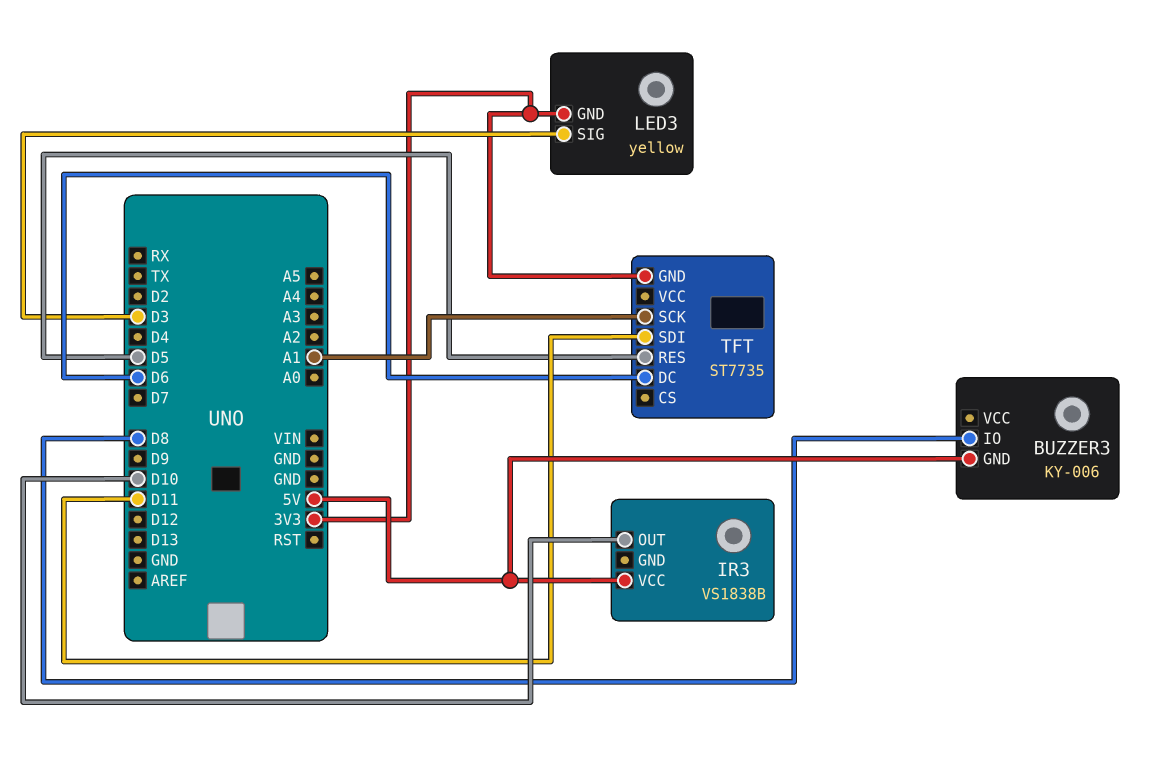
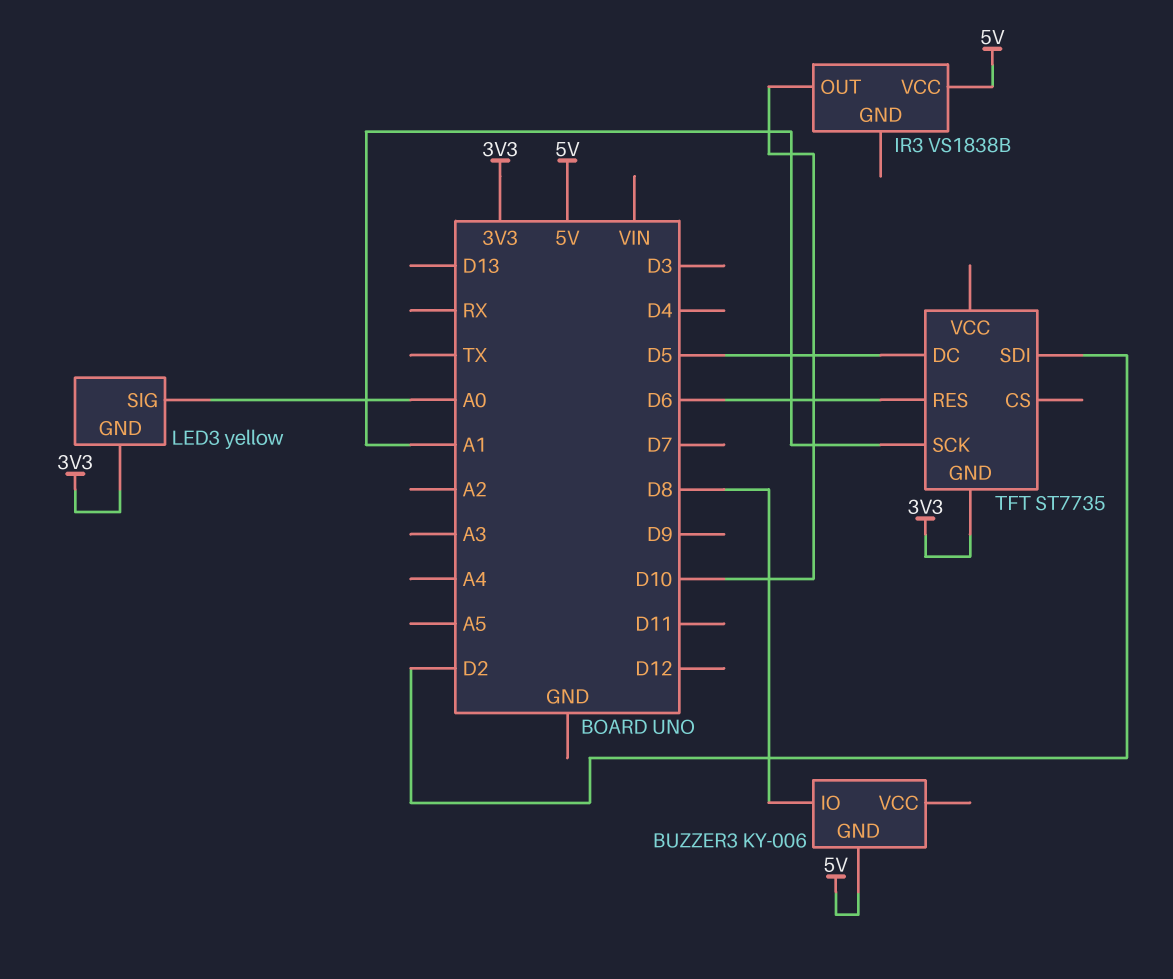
LED3 pin SIG: D3 -> A0
TFT pin DC: D6 -> D5
TFT pin RES: D5 -> D6
TFT pin SDI: D11 -> D2

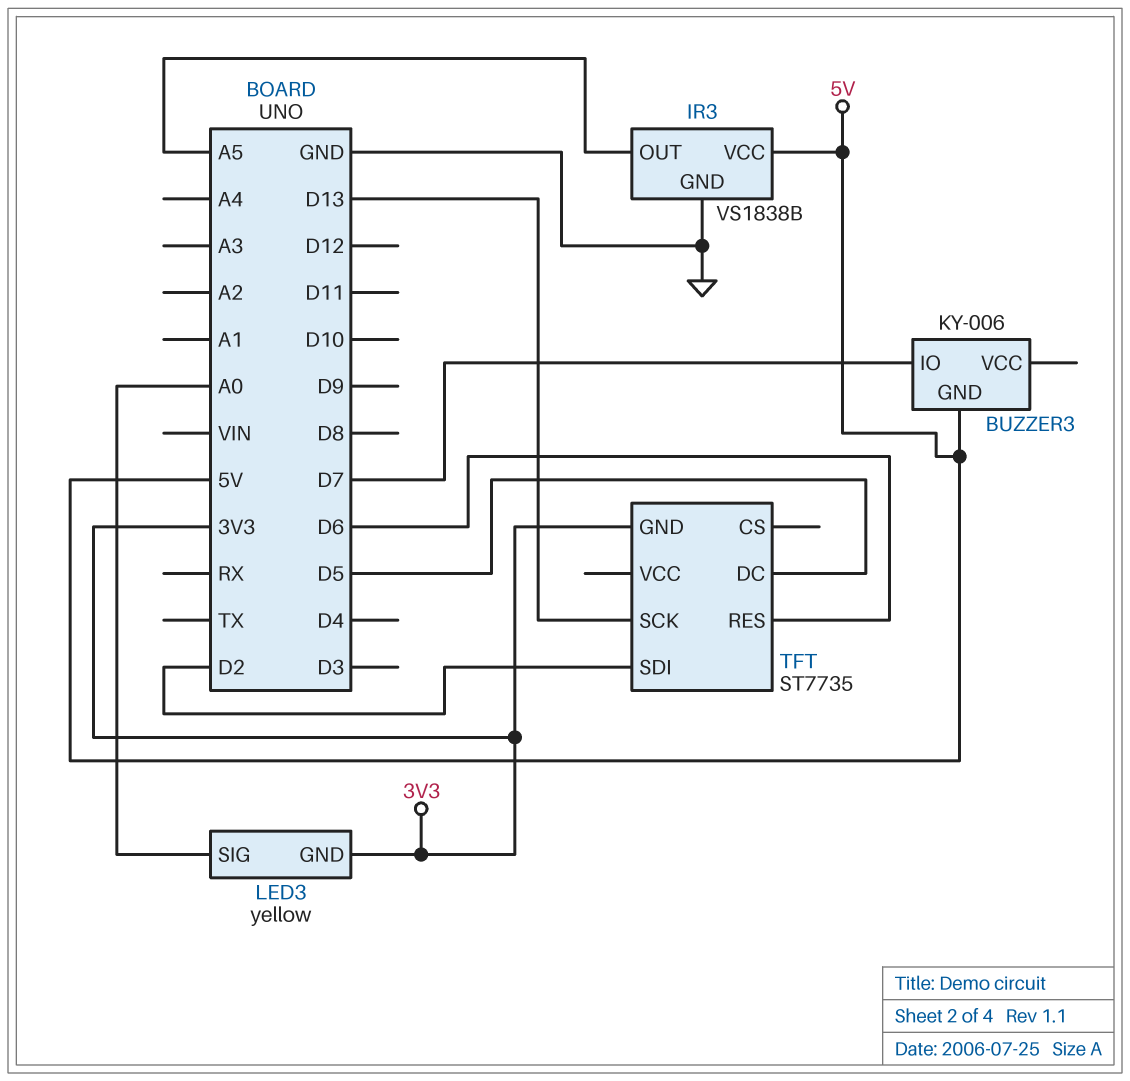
BUZZER3 pin IO: D8 -> D7
IR3 pin GND: none -> GND
IR3 pin OUT: D10 -> A5
TFT pin SCK: A1 -> D13

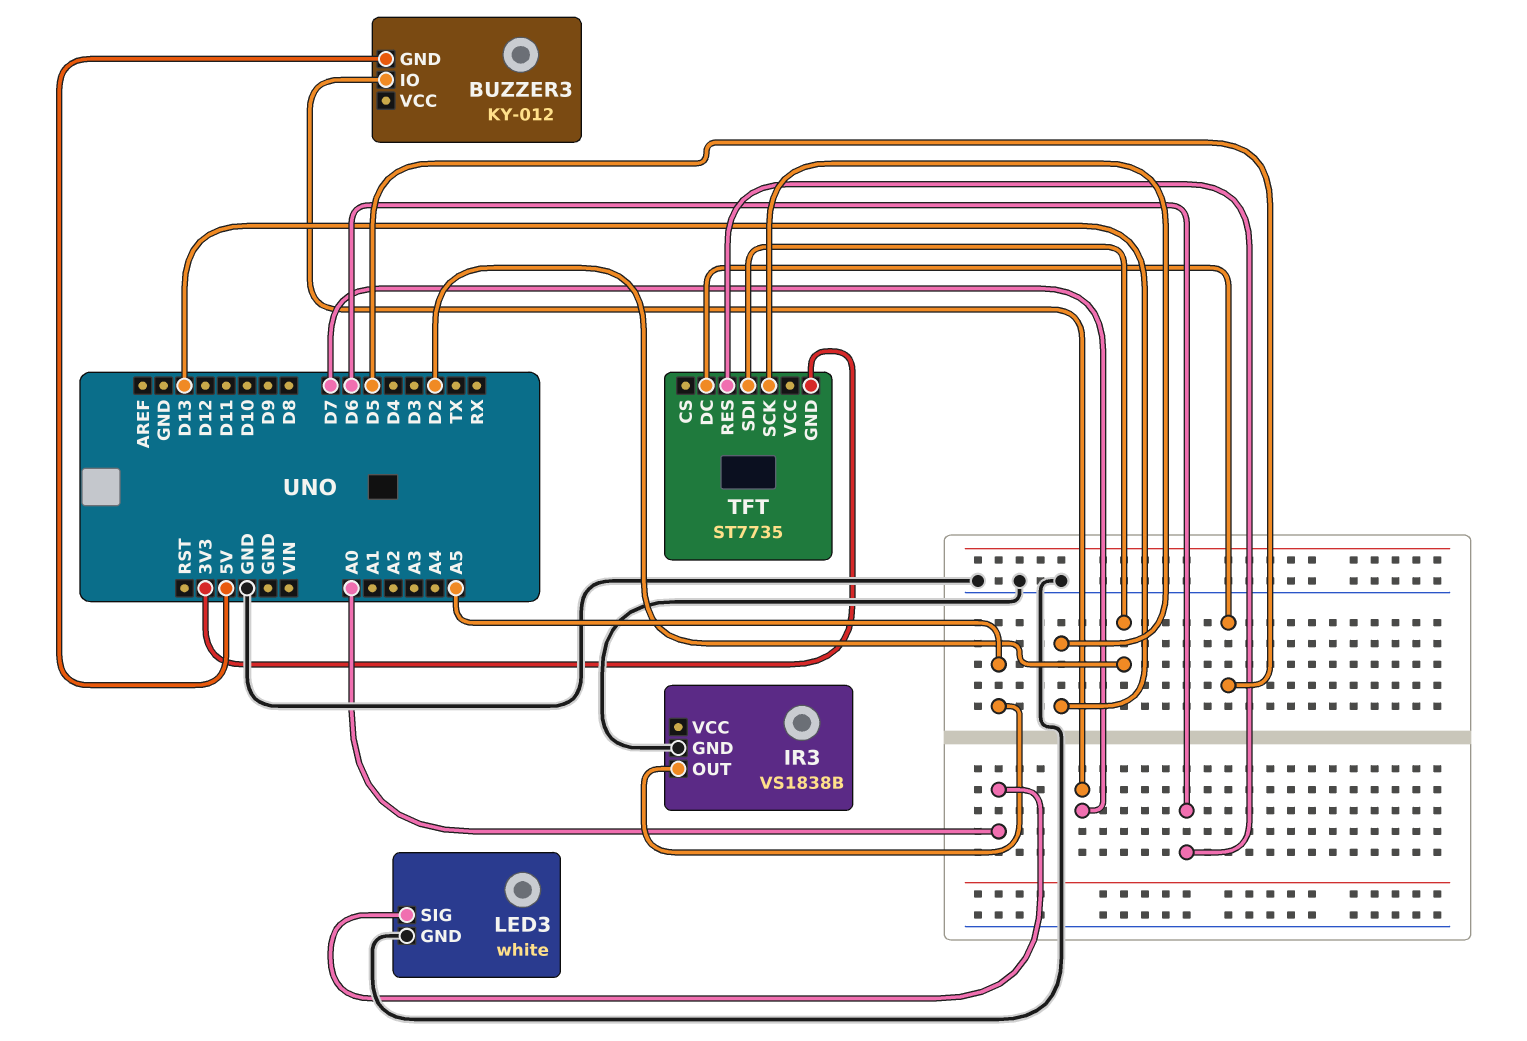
BUZZER3: KY-006 -> KY-012
IR3 pin VCC: 5V -> none
LED3: yellow -> white
LED3 pin GND: 3V3 -> GND

